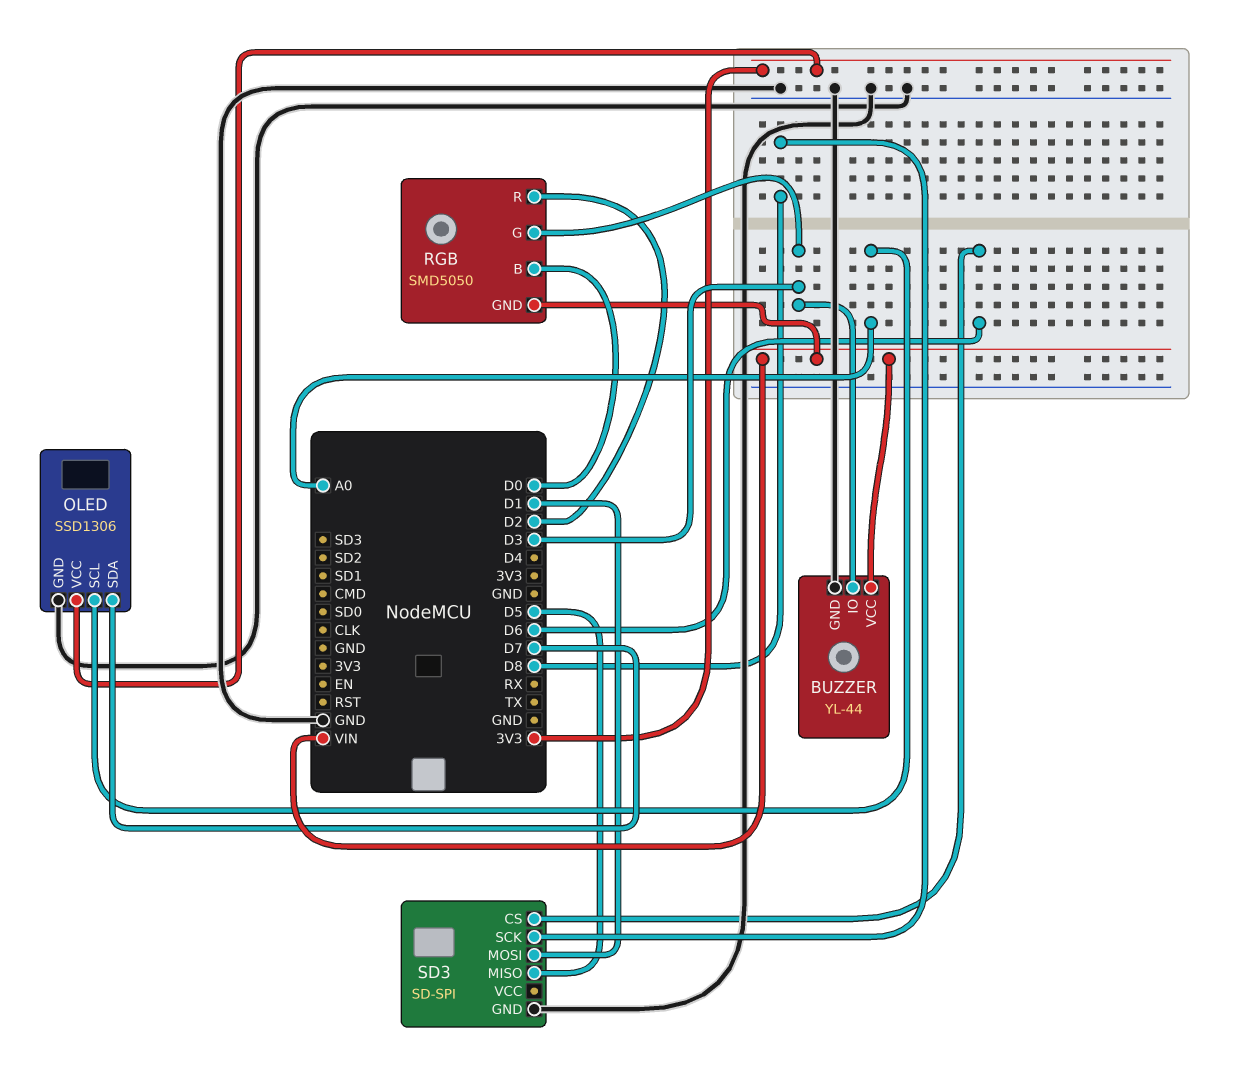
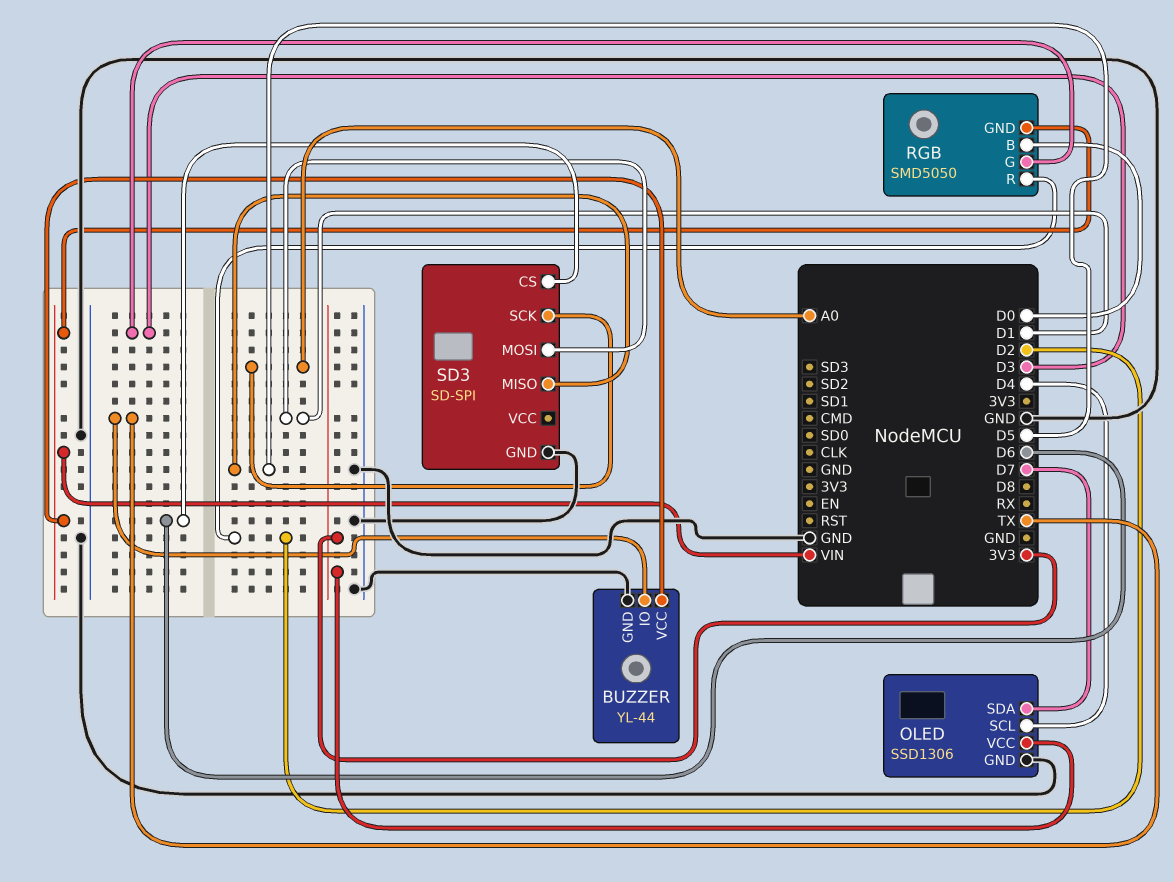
BUZZER pin IO: D3 -> TX
OLED pin SCL: A0 -> D4
SD3 pin SCK: D8 -> A0

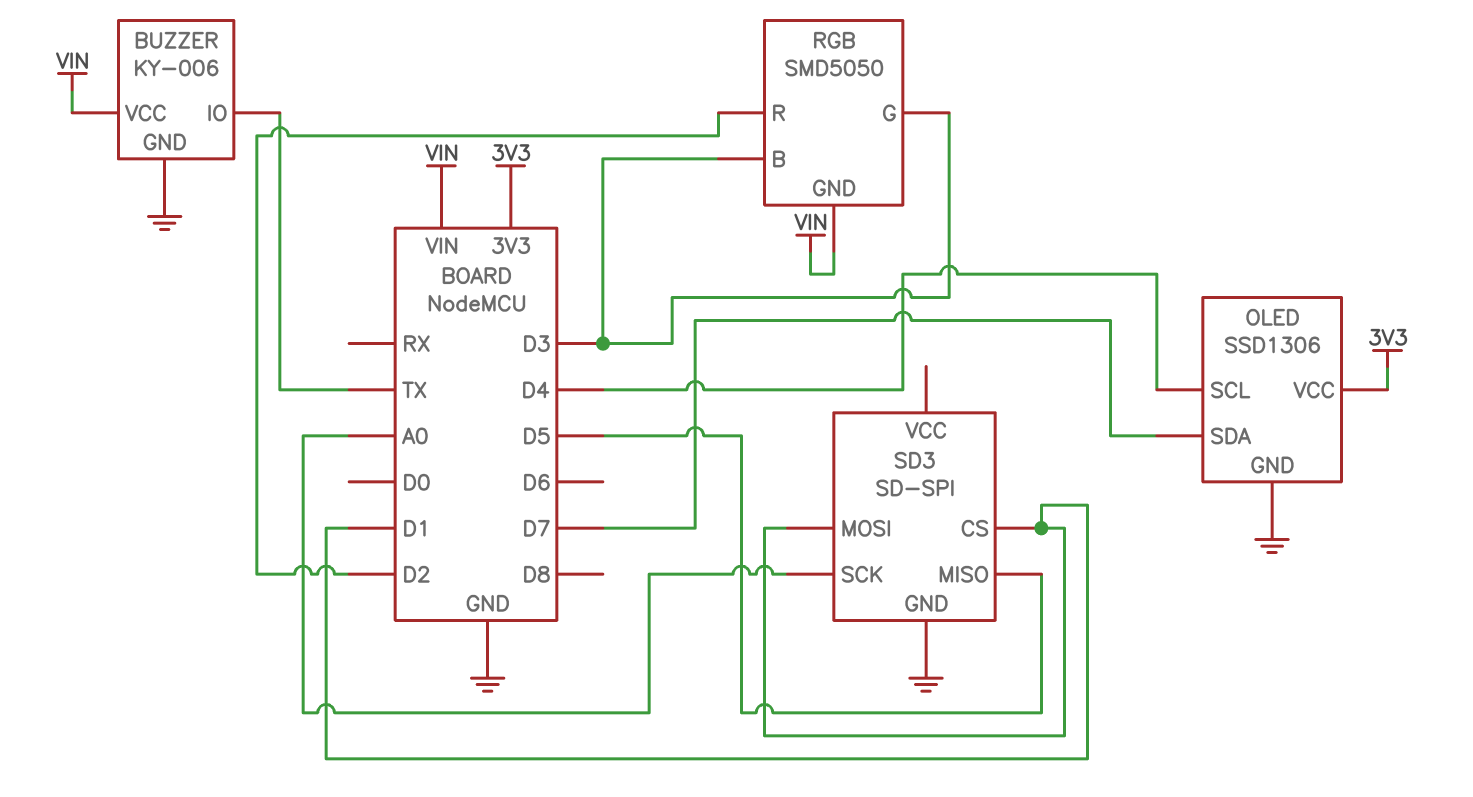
BUZZER: YL-44 -> KY-006
RGB pin B: D0 -> D3
SD3 pin CS: D6 -> D1

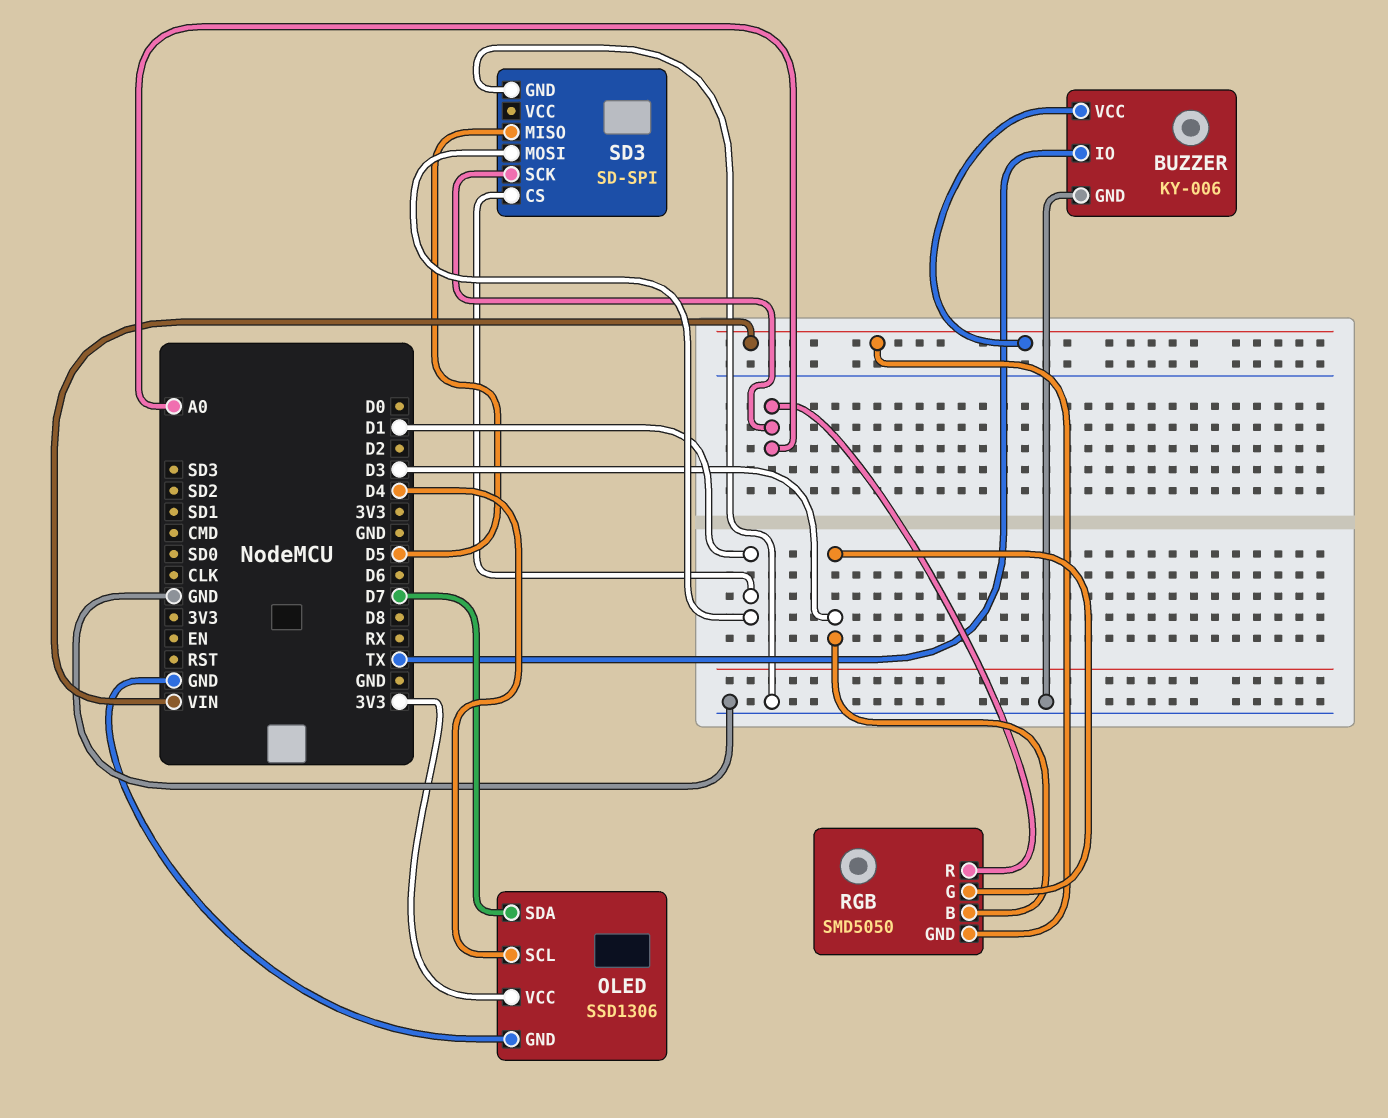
RGB pin R: D2 -> A0

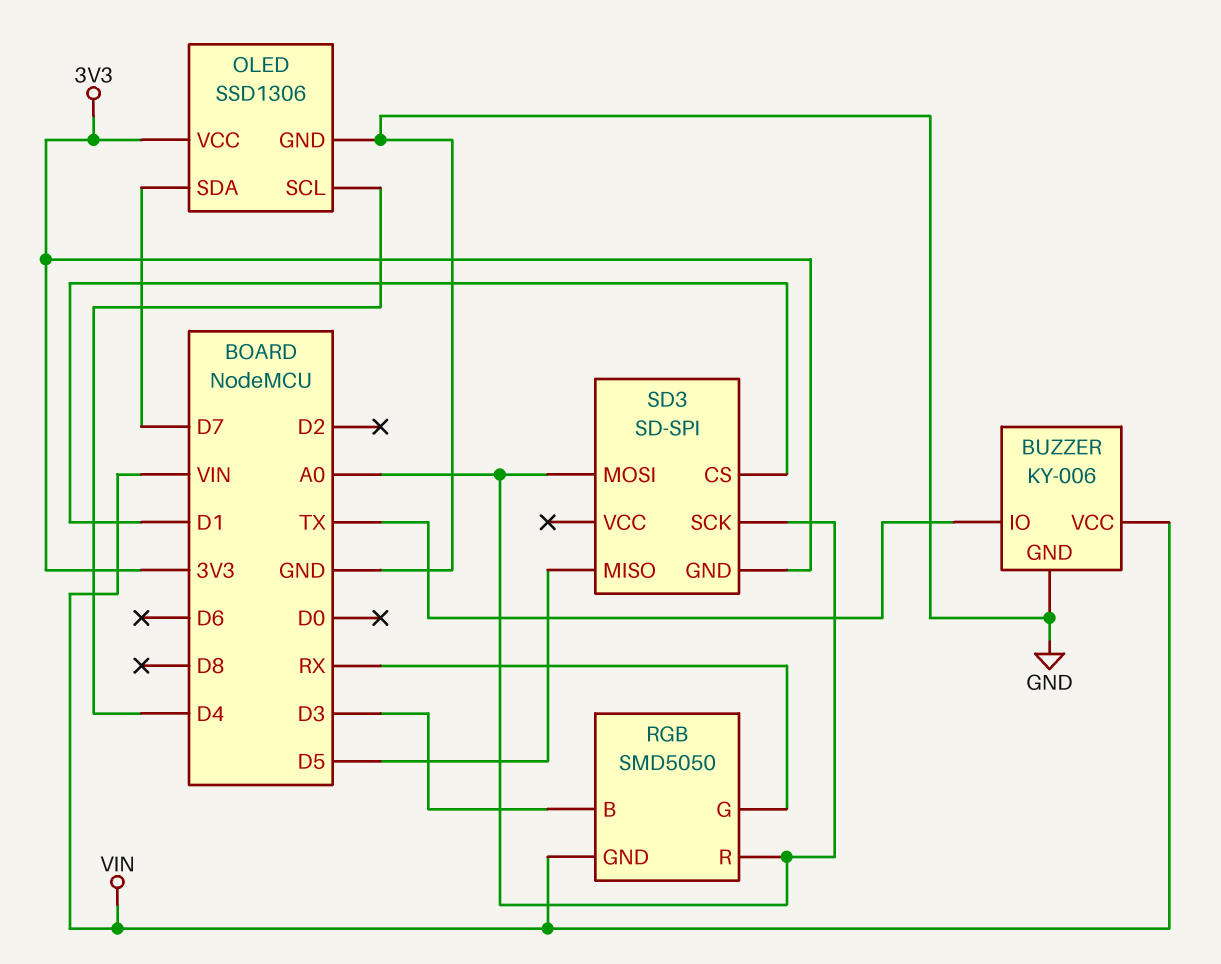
RGB pin G: D3 -> RX
SD3 pin GND: GND -> 3V3
SD3 pin MOSI: D1 -> A0

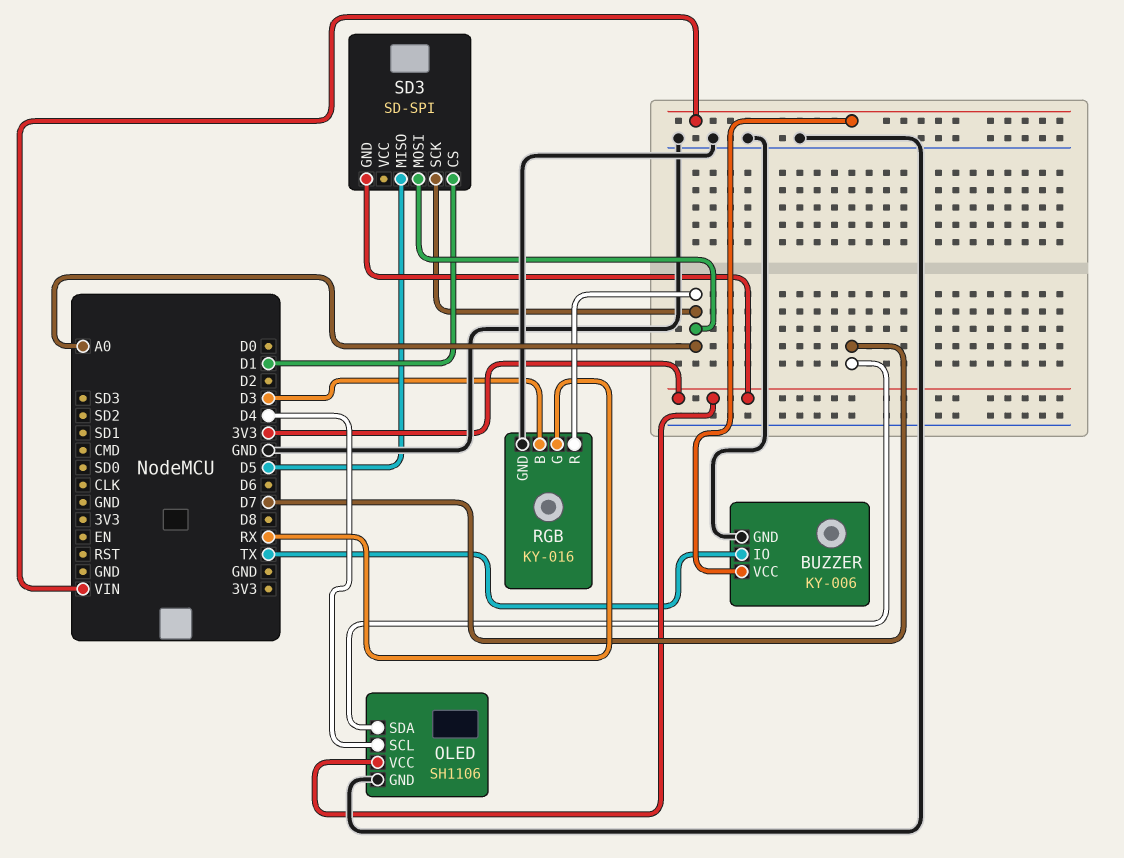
OLED: SSD1306 -> SH1106
RGB: SMD5050 -> KY-016
RGB pin GND: VIN -> GND

